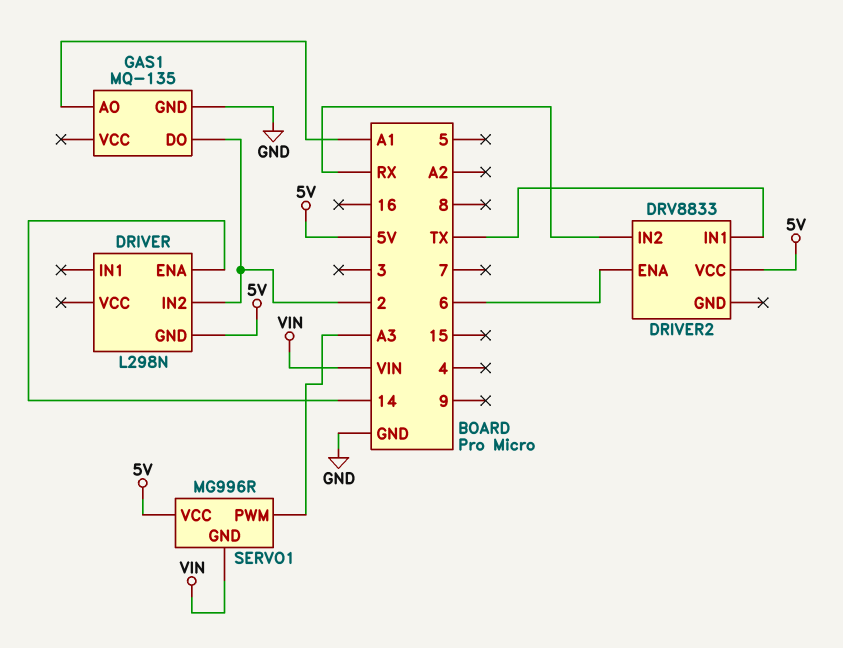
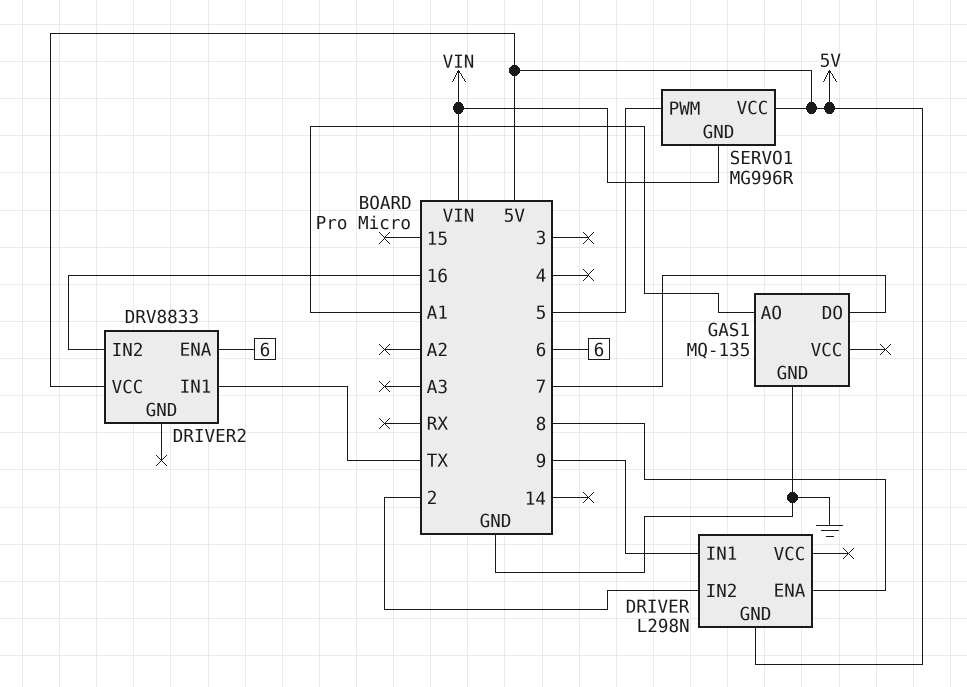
DRIVER pin ENA: 14 -> 8
DRIVER pin IN1: none -> 9
DRIVER2 pin IN2: RX -> 16
GAS1 pin DO: 2 -> 7
SERVO1 pin PWM: A3 -> 5

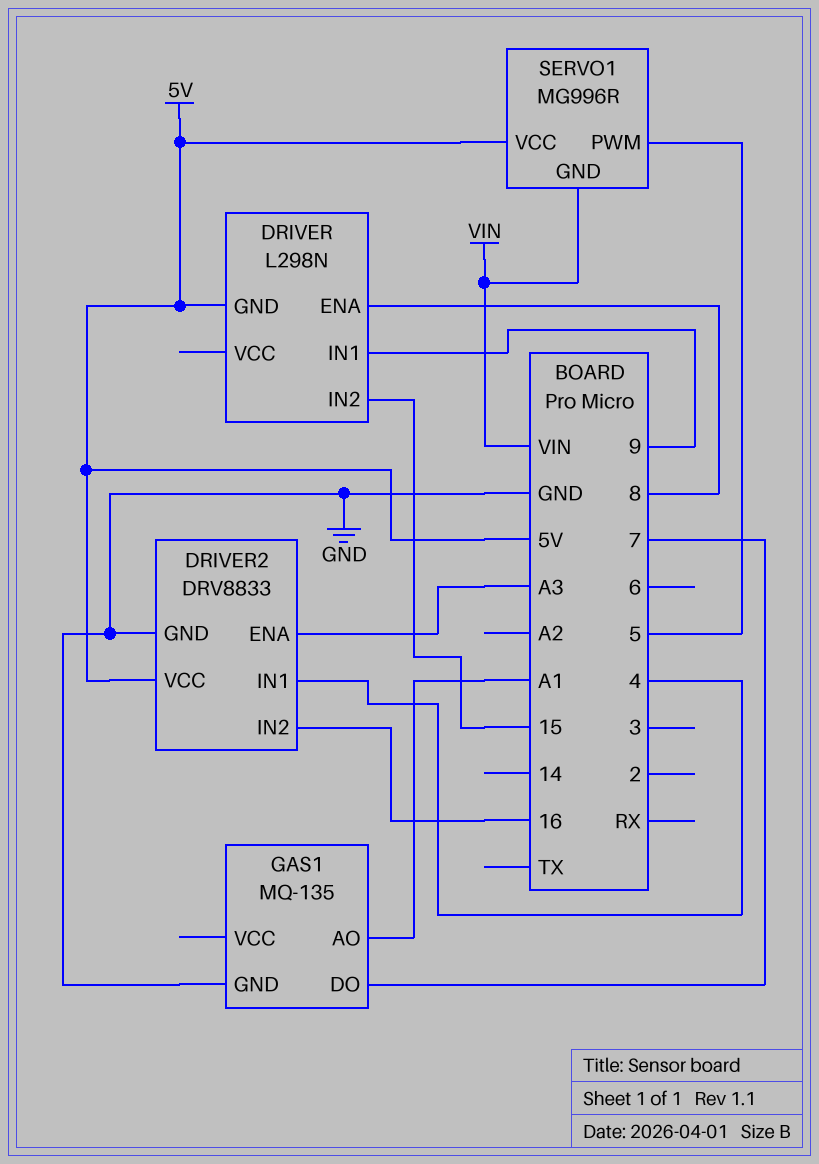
DRIVER pin IN2: 2 -> 15
DRIVER2 pin ENA: 6 -> A3
DRIVER2 pin GND: none -> GND
DRIVER2 pin IN1: TX -> 4

